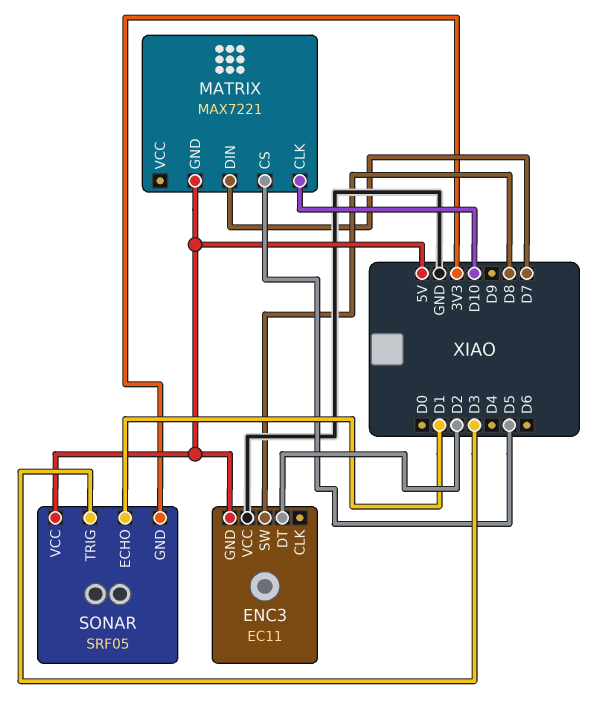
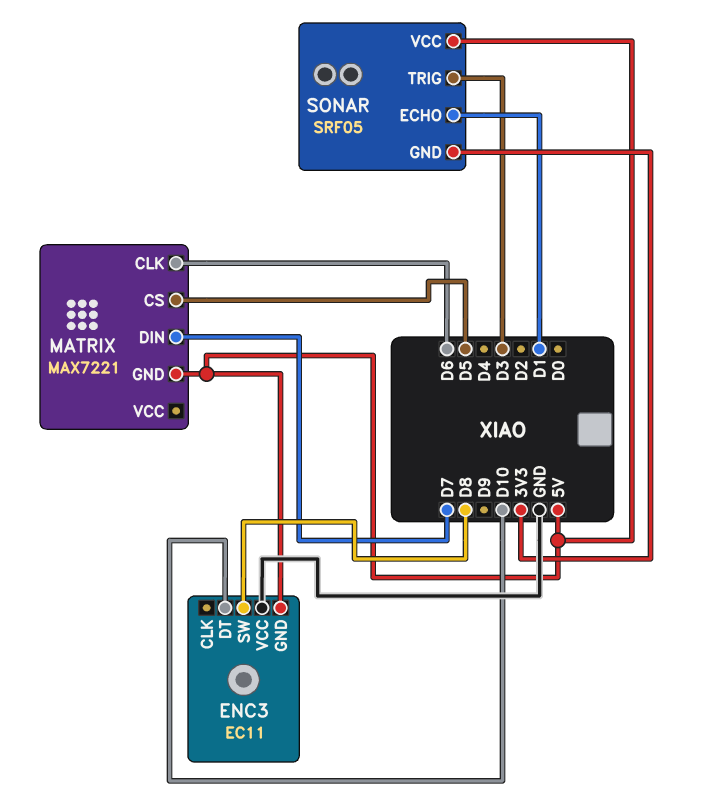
ENC3 pin DT: D2 -> D10
MATRIX pin CLK: D10 -> D6

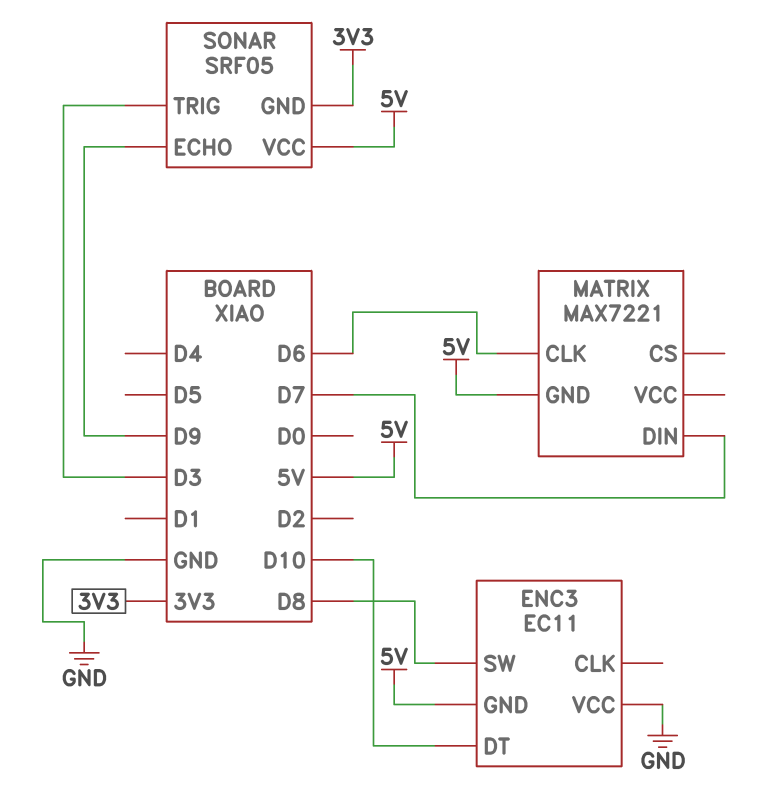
MATRIX pin CS: D5 -> none
SONAR pin ECHO: D1 -> D9

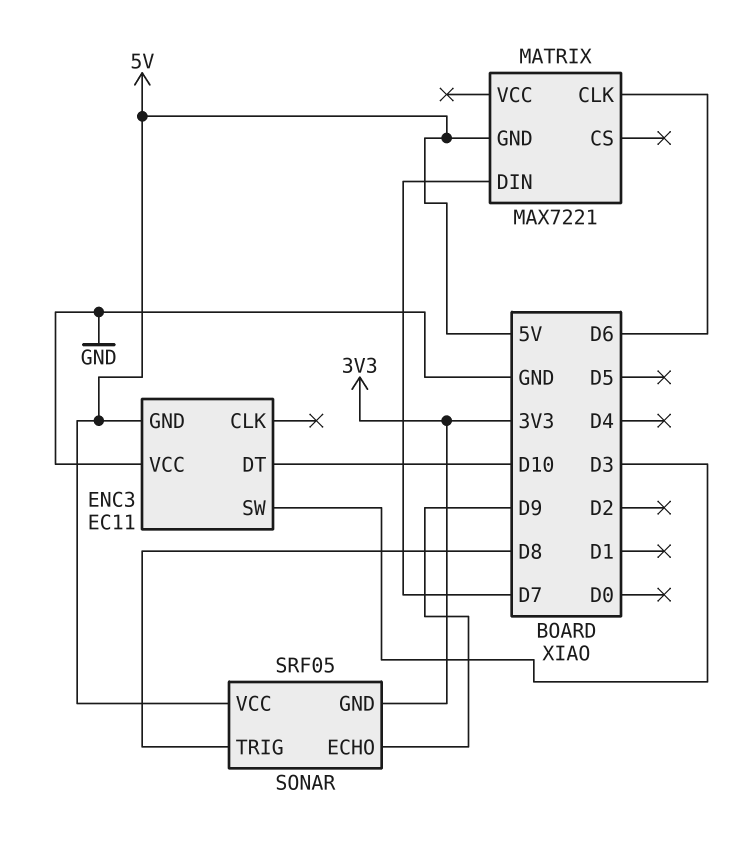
ENC3 pin SW: D8 -> D3
SONAR pin TRIG: D3 -> D8

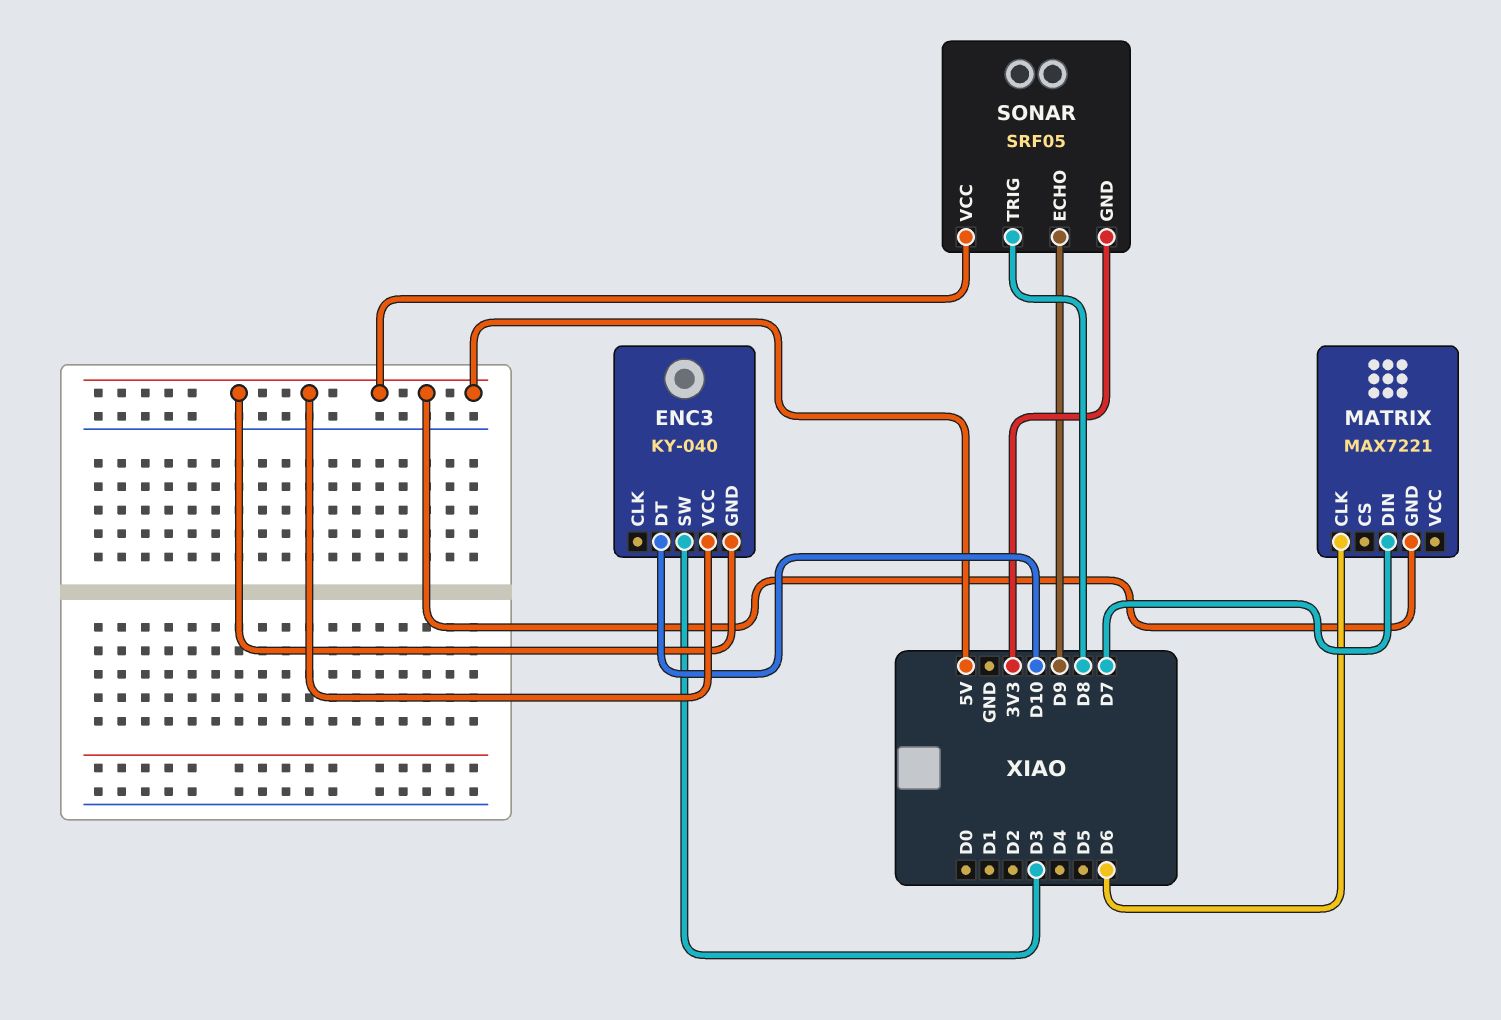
ENC3: EC11 -> KY-040
ENC3 pin VCC: GND -> 5V

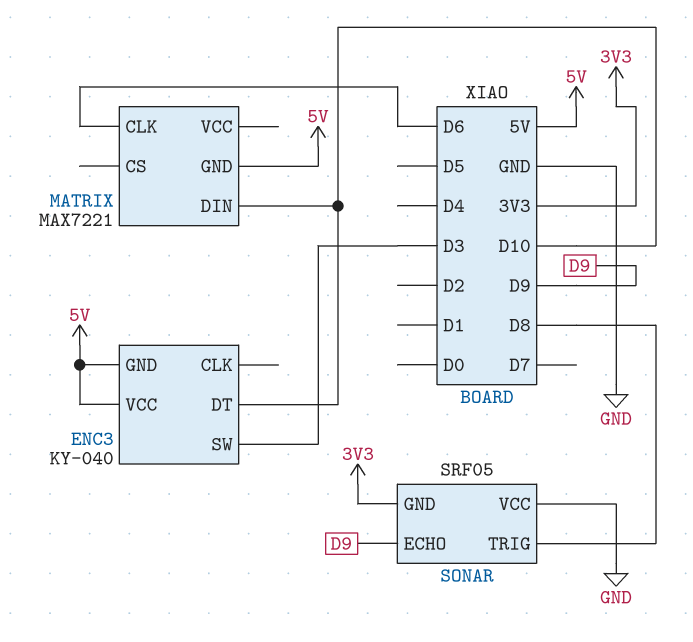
MATRIX pin DIN: D7 -> D10
SONAR pin VCC: 5V -> GND

